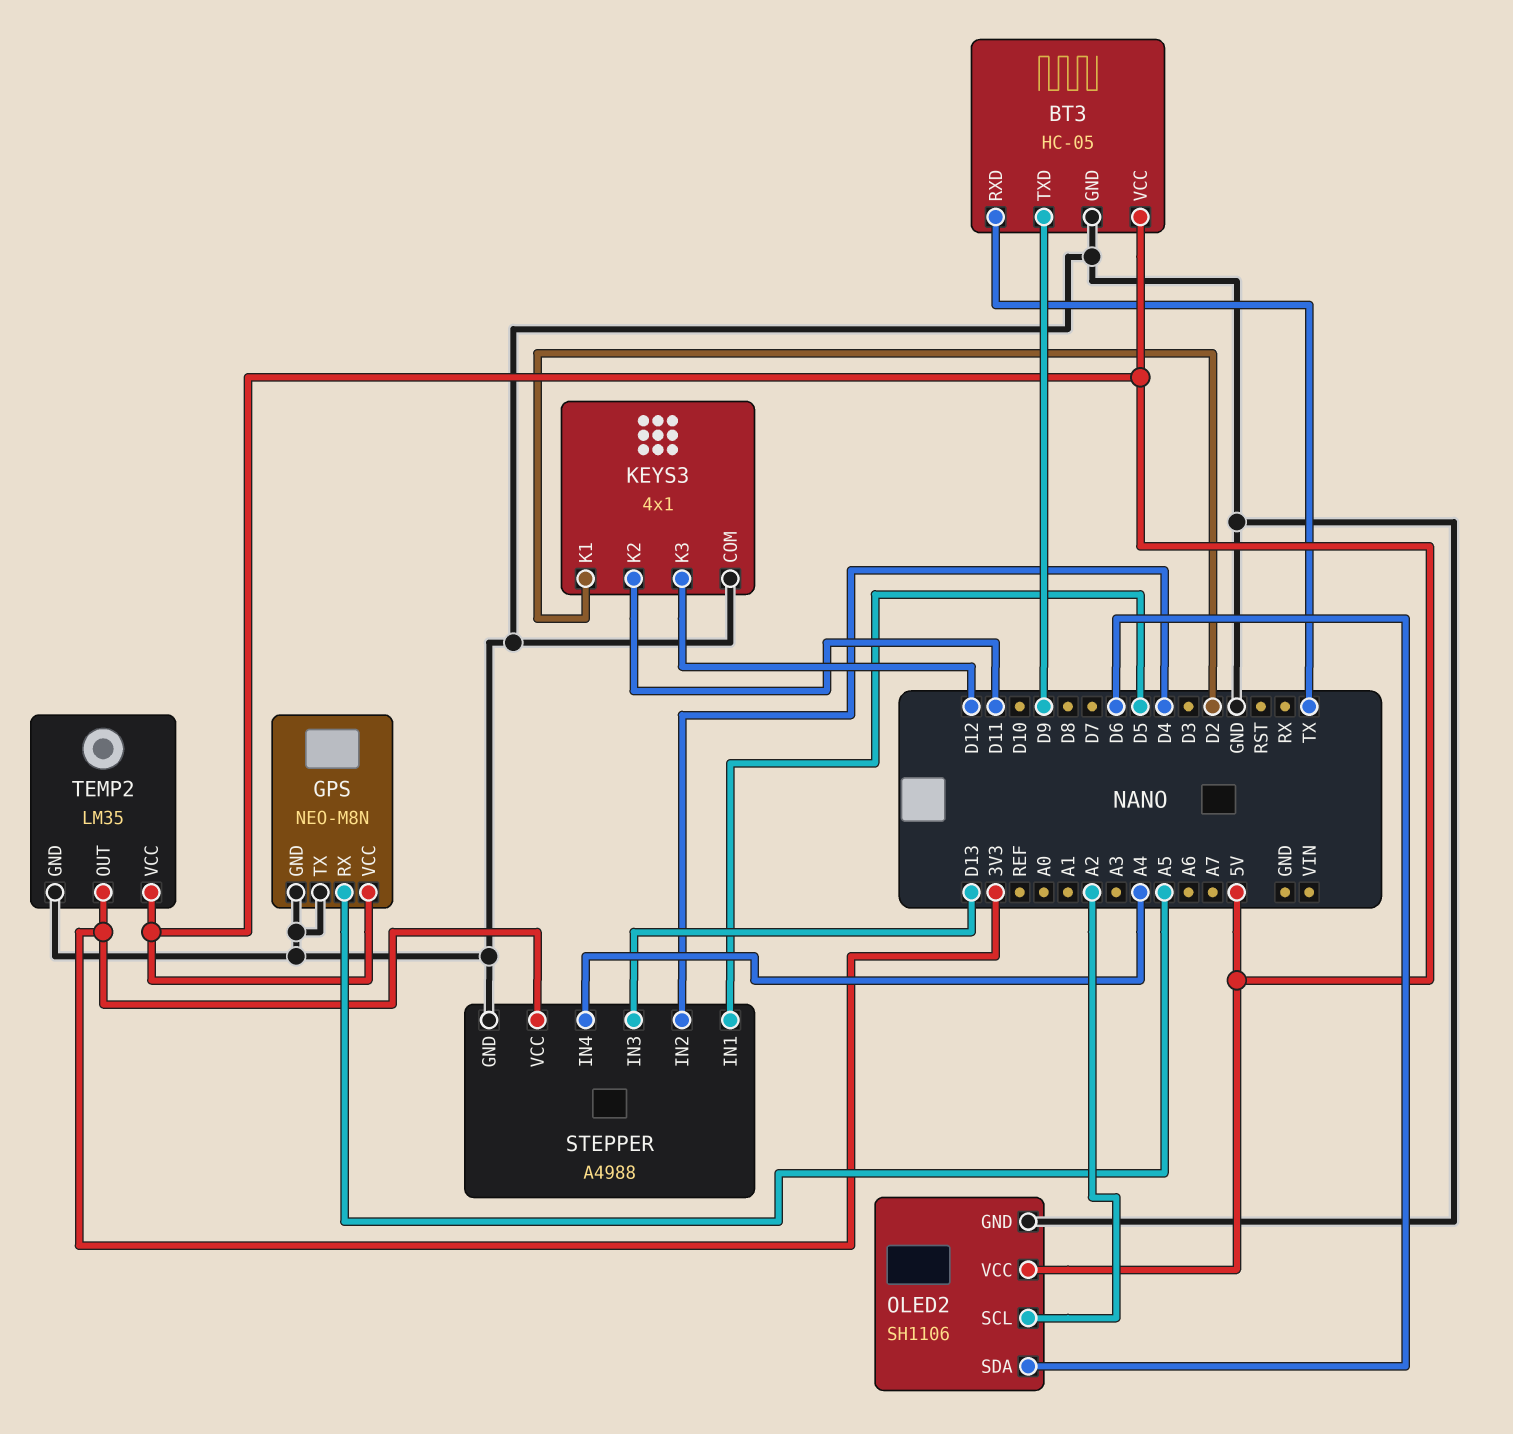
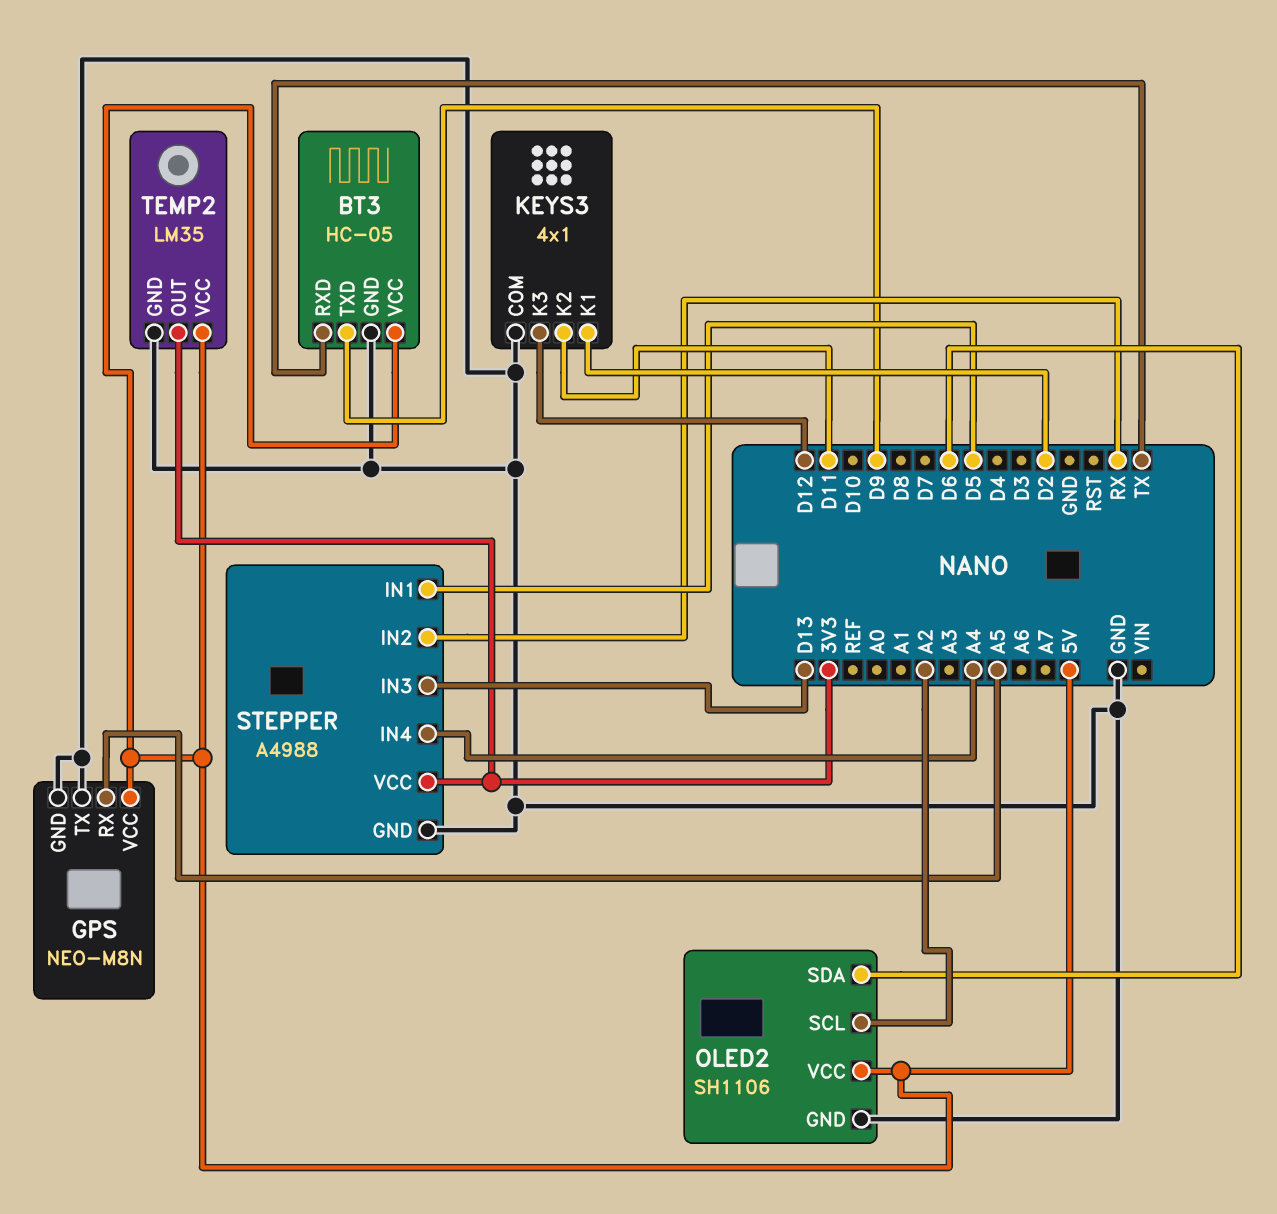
STEPPER pin IN2: D4 -> RX

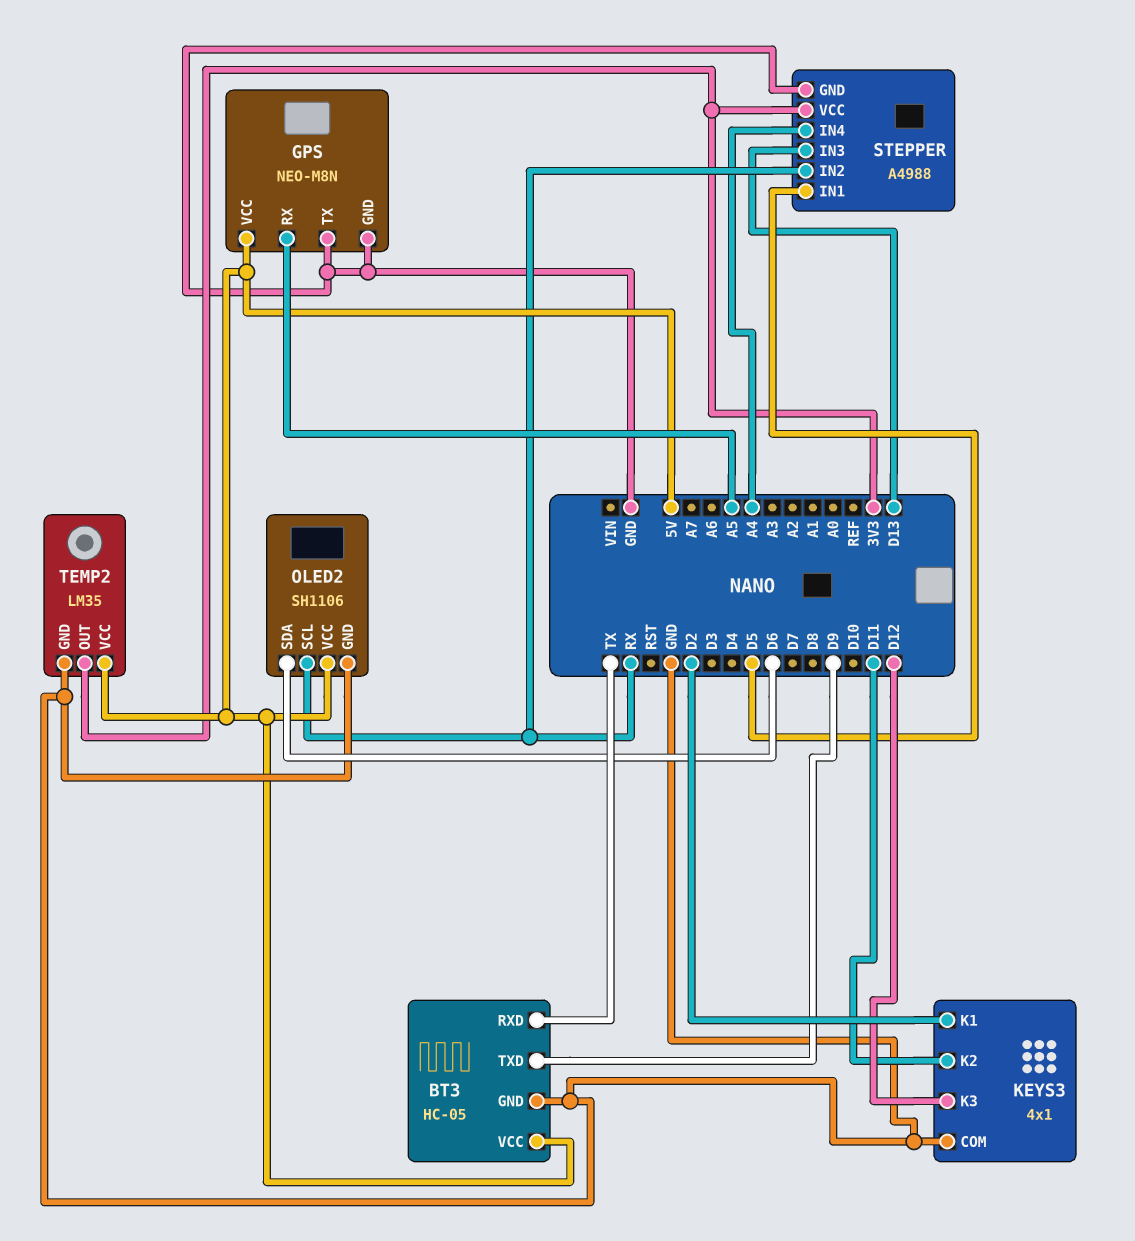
OLED2 pin SCL: A2 -> RX

